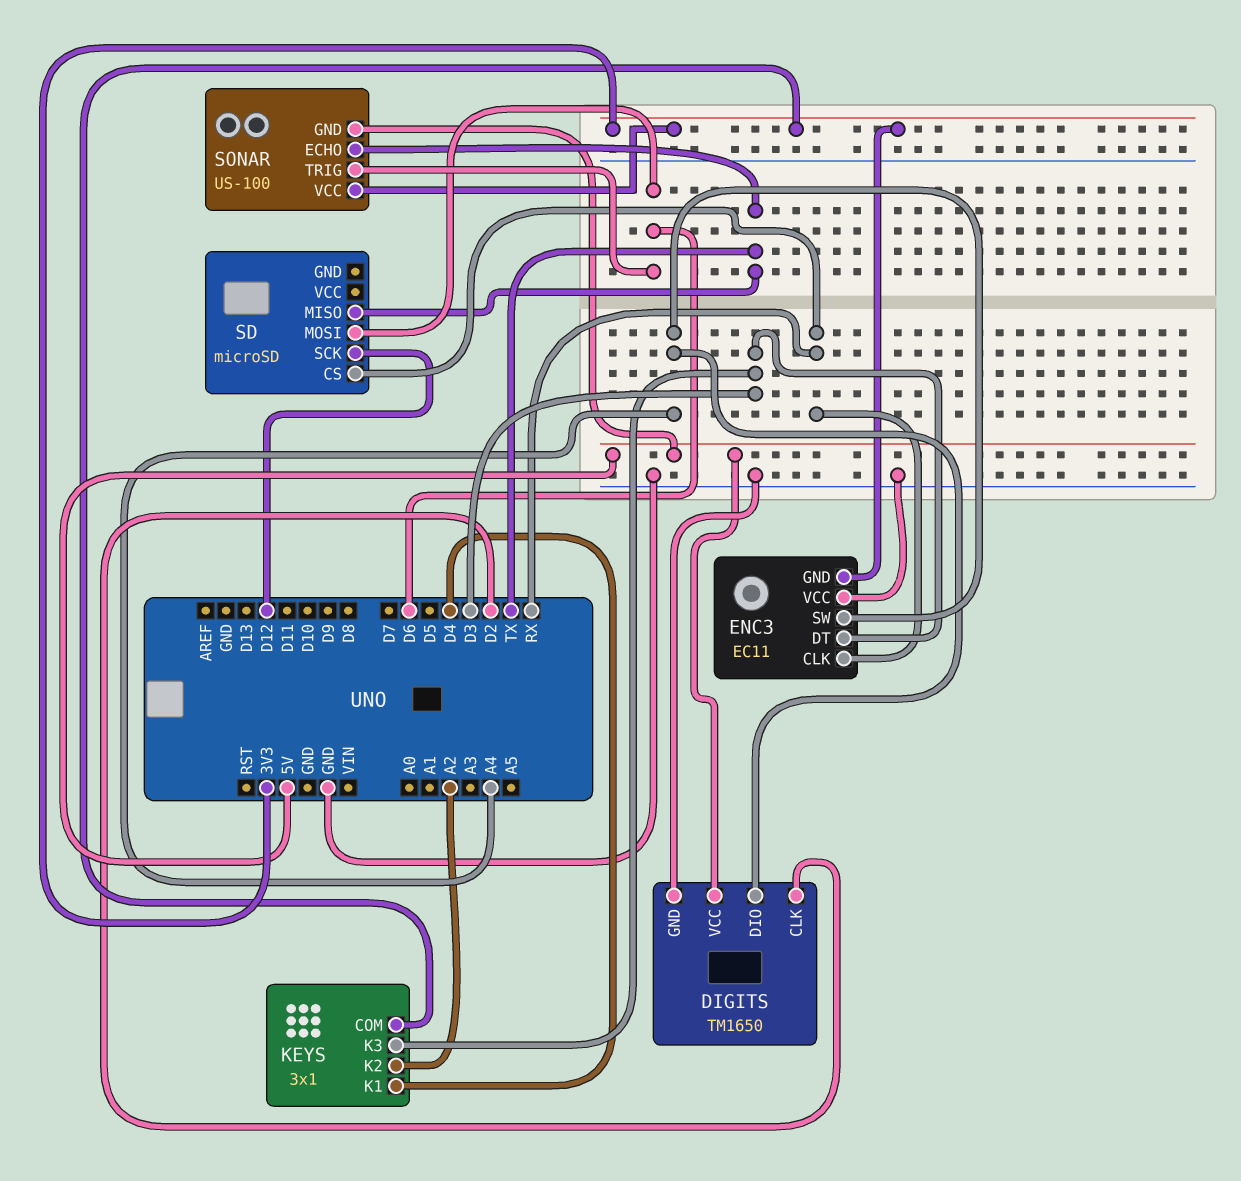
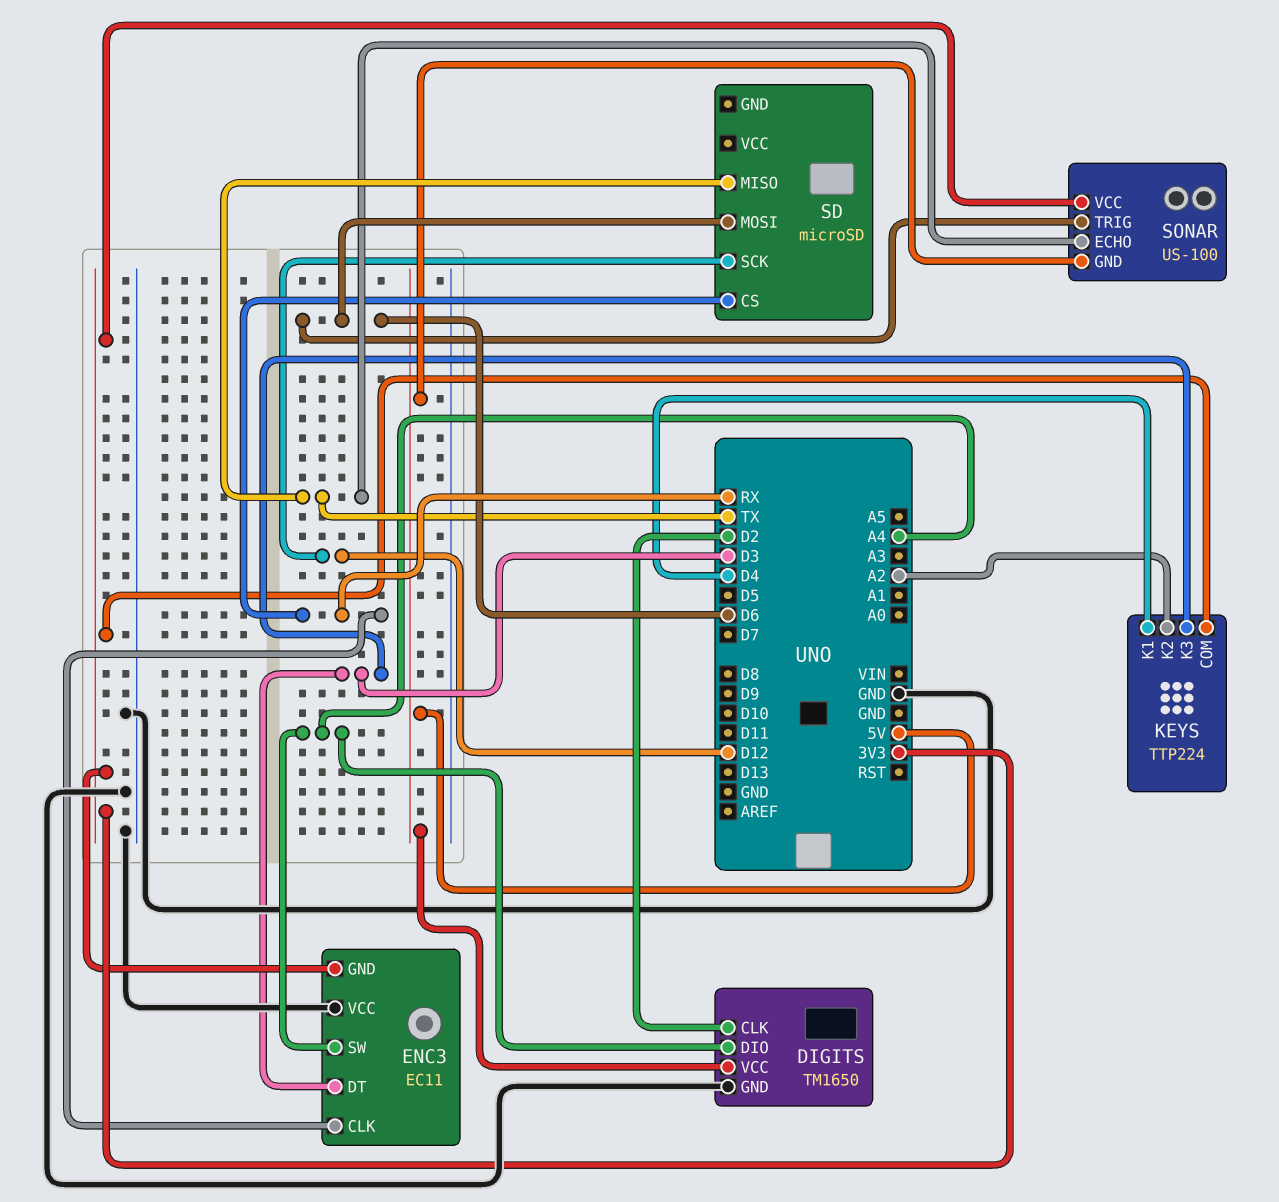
KEYS: 3x1 -> TTP224

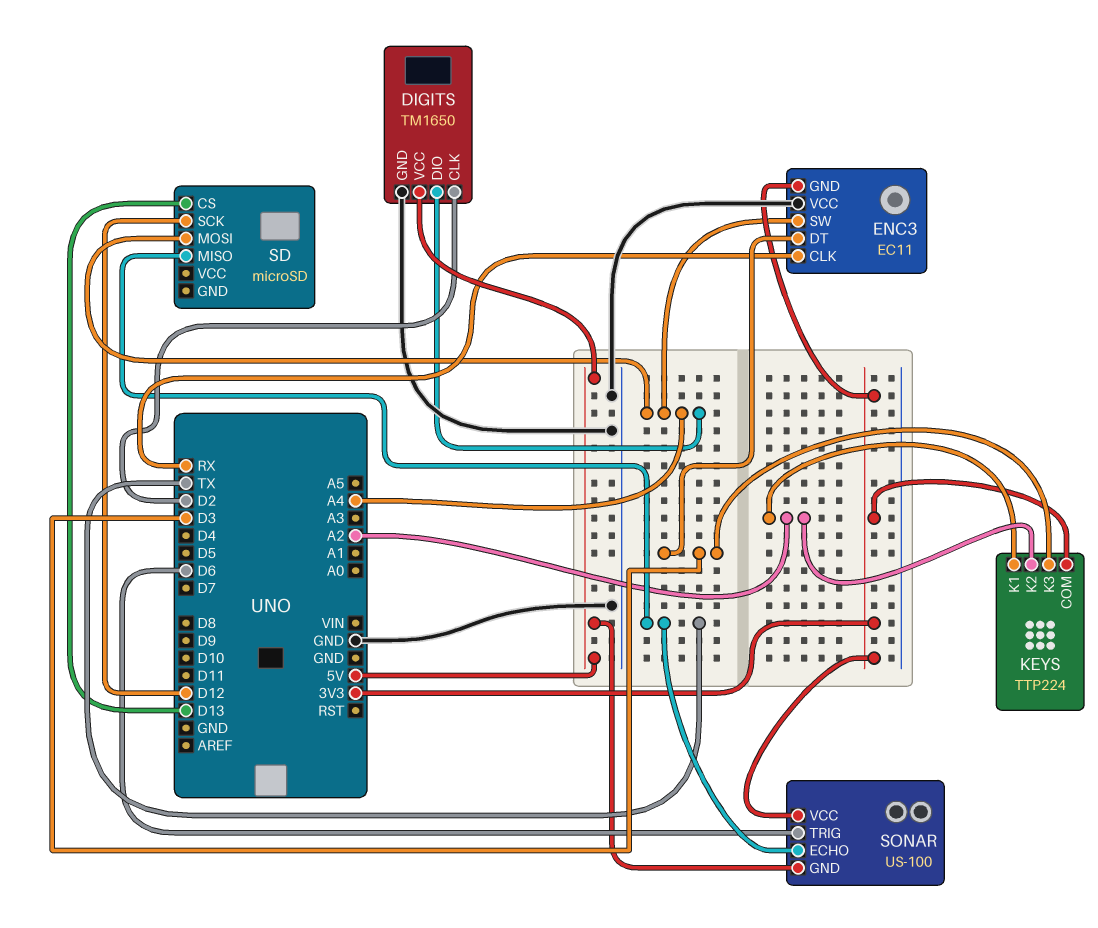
KEYS pin K1: D4 -> A2
SD pin CS: RX -> D13
SD pin MOSI: D6 -> A4

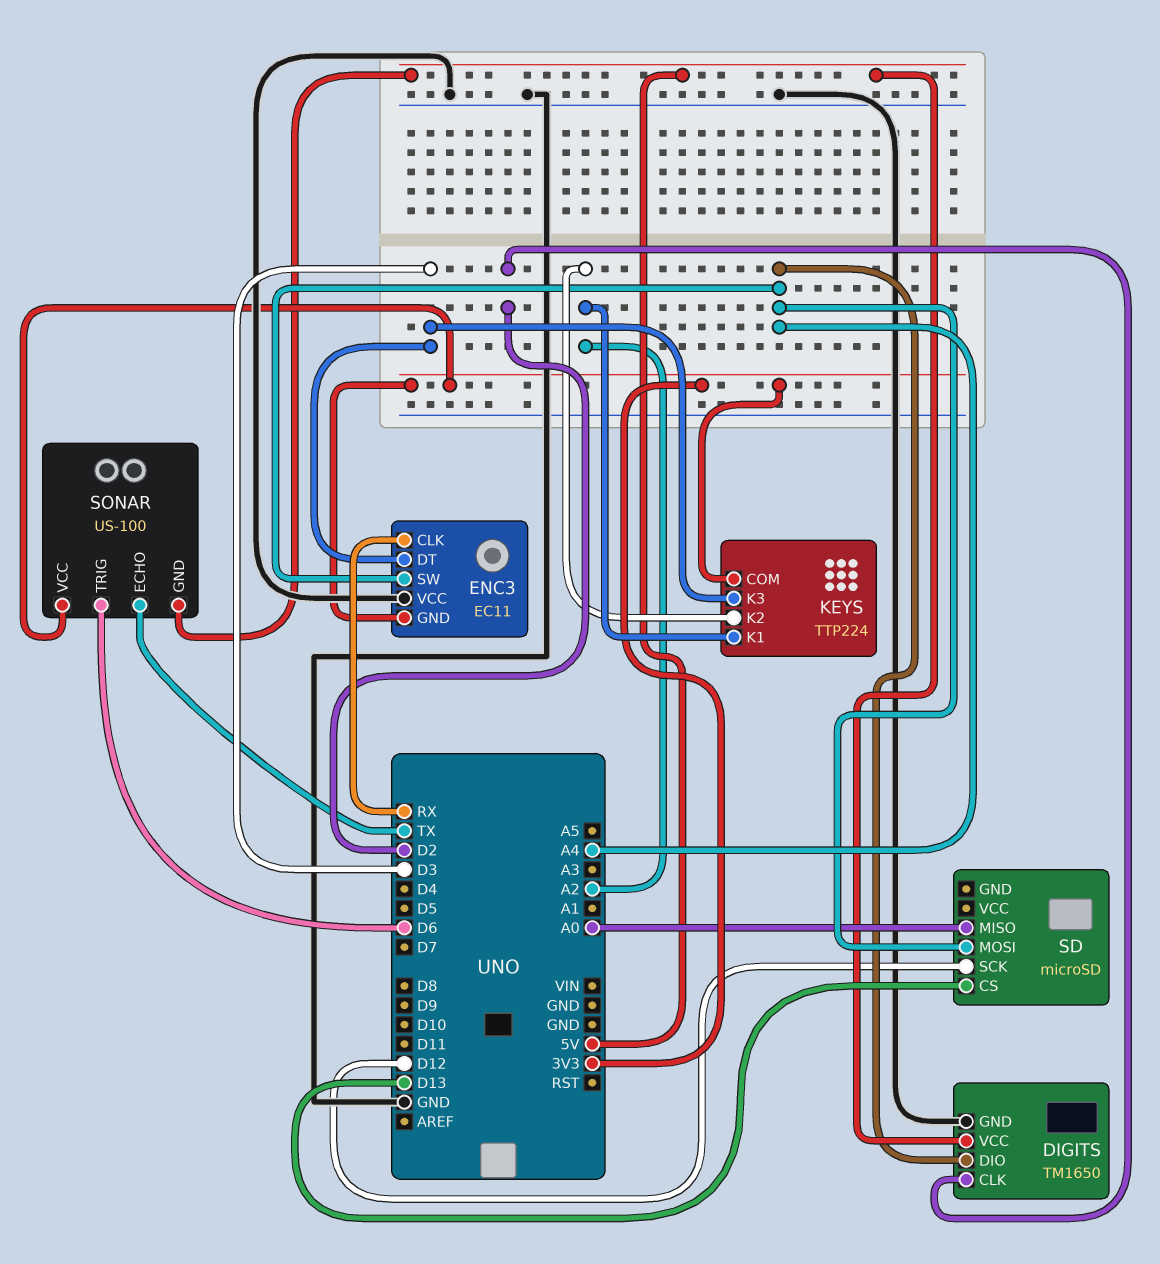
SD pin MISO: TX -> A0

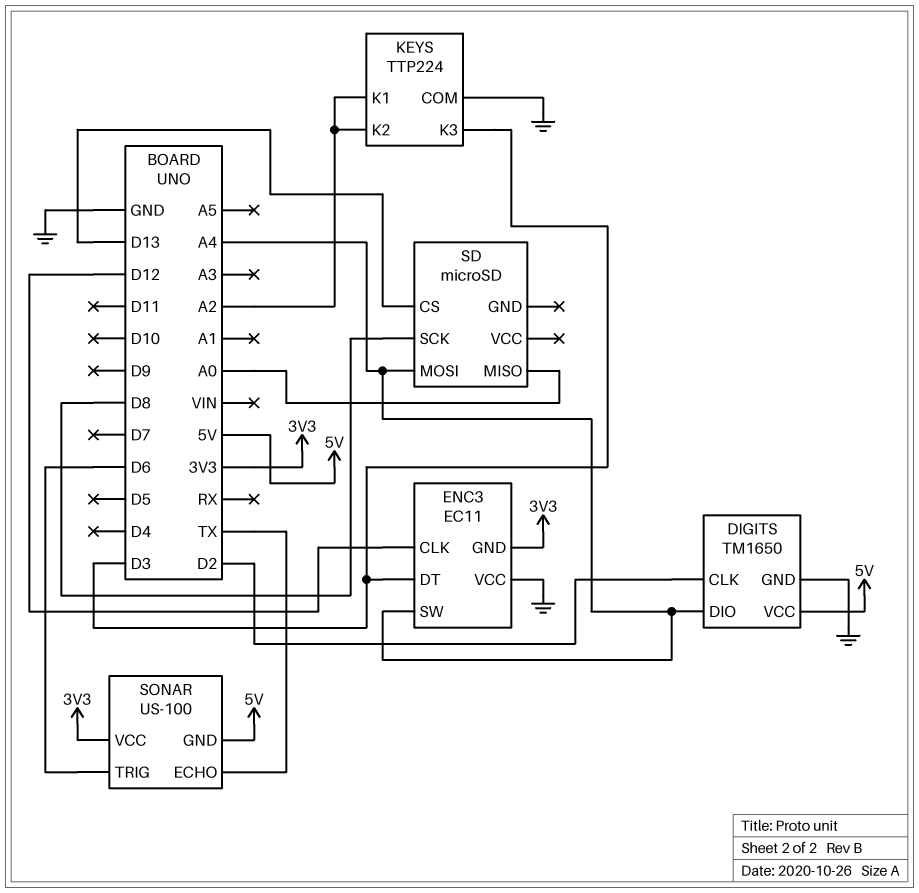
ENC3 pin CLK: RX -> D12
KEYS pin COM: 3V3 -> GND
SD pin SCK: D12 -> D8

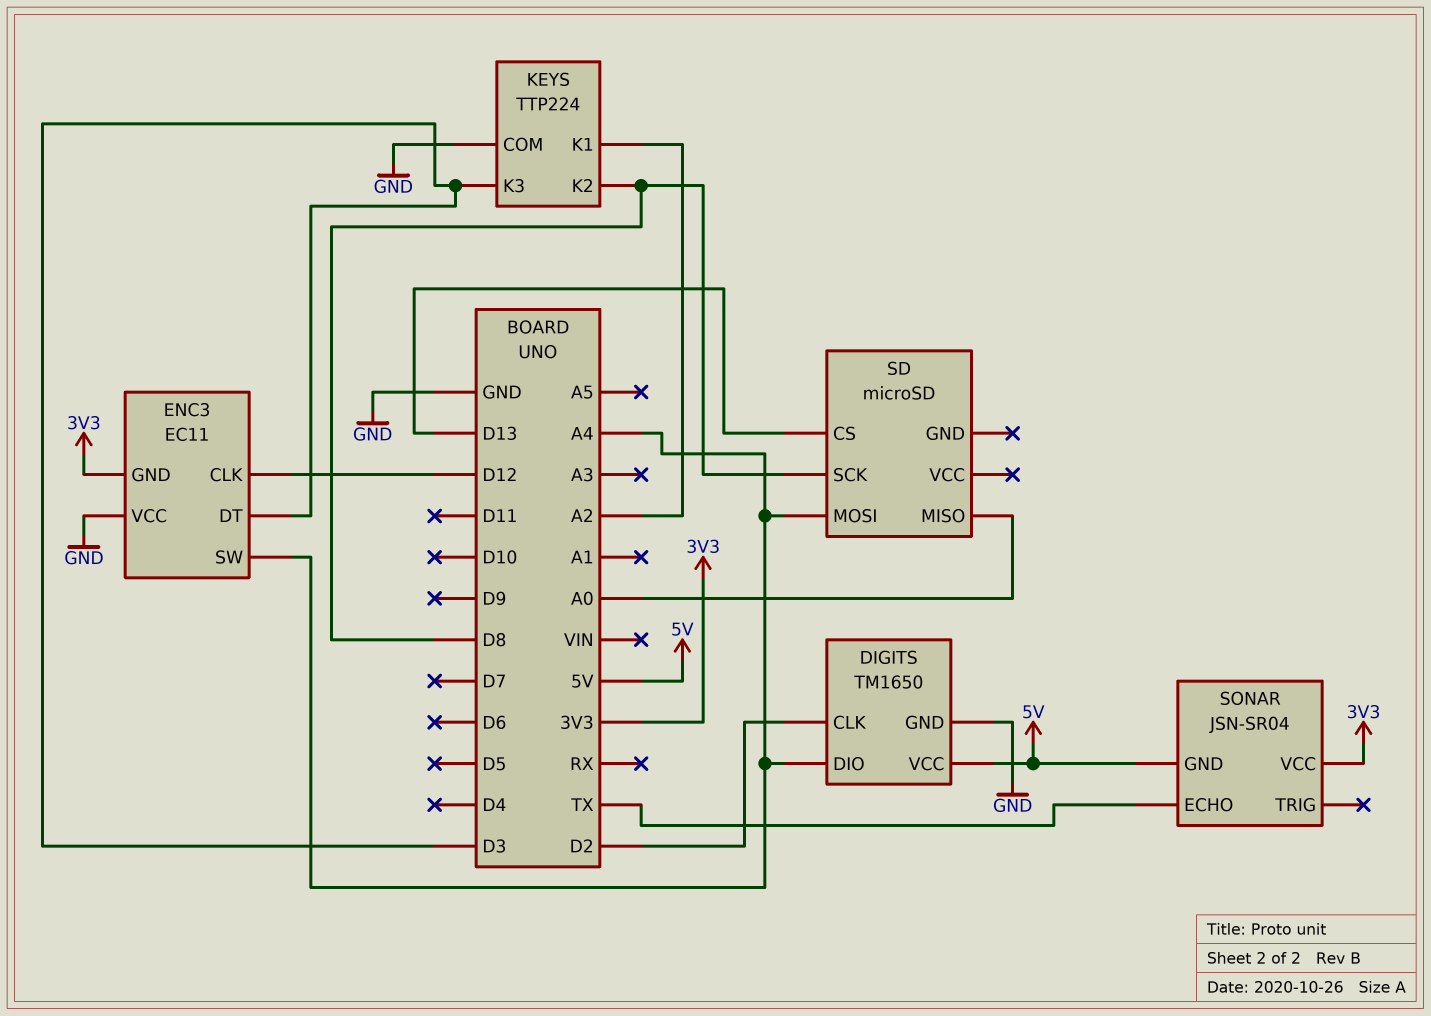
KEYS pin K2: A2 -> D8
SONAR: US-100 -> JSN-SR04
SONAR pin TRIG: D6 -> none

